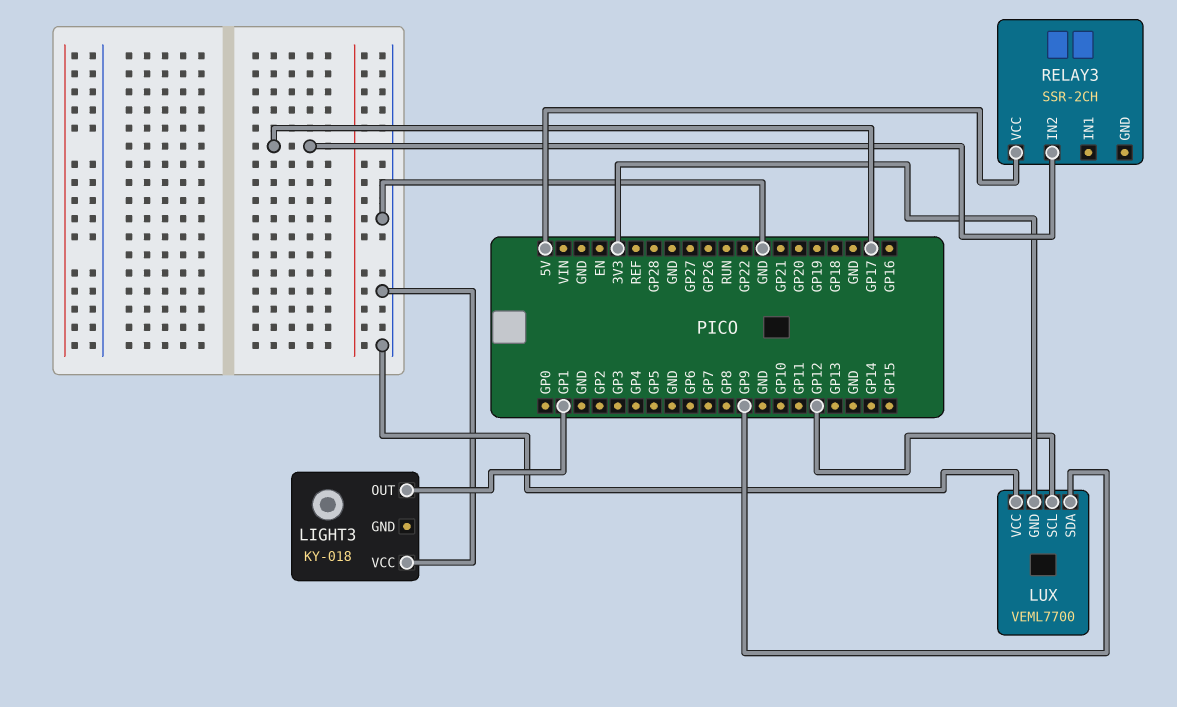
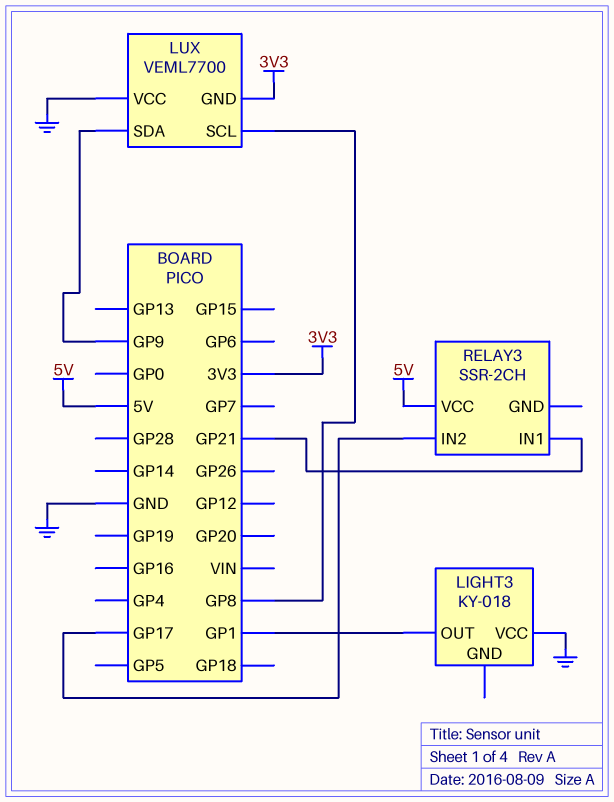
LUX pin SCL: GP12 -> GP8
RELAY3 pin IN1: none -> GP21

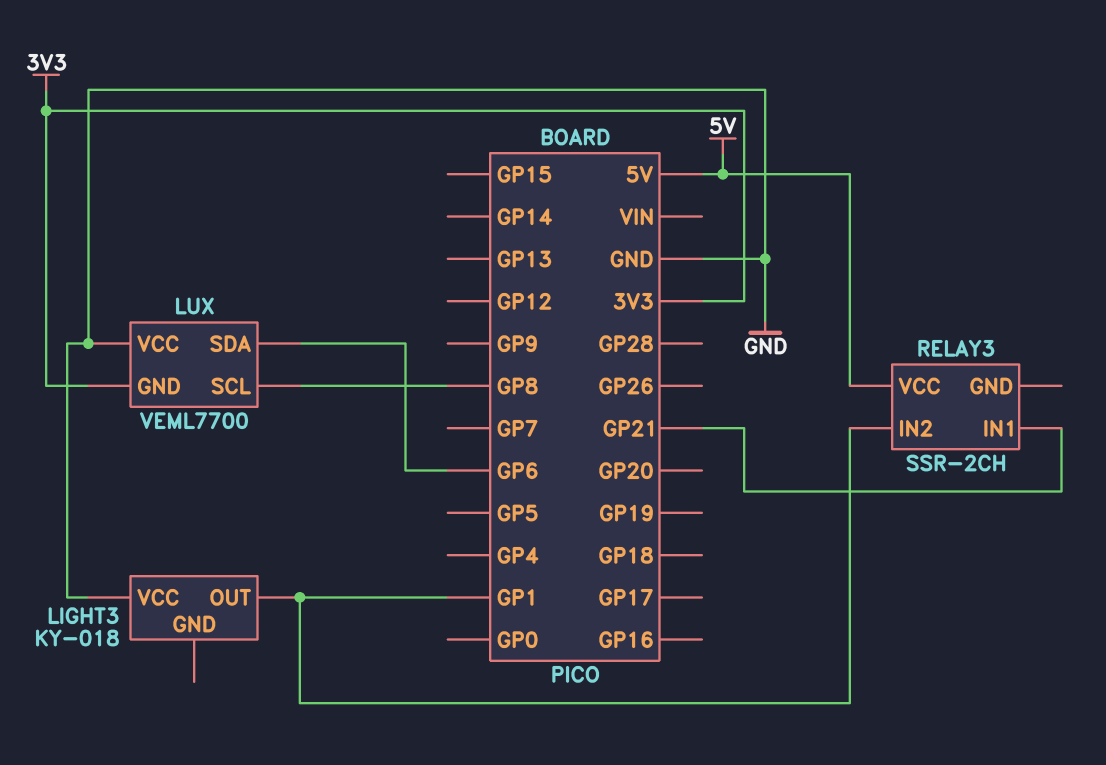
LUX pin SDA: GP9 -> GP6
RELAY3 pin IN2: GP17 -> GP1

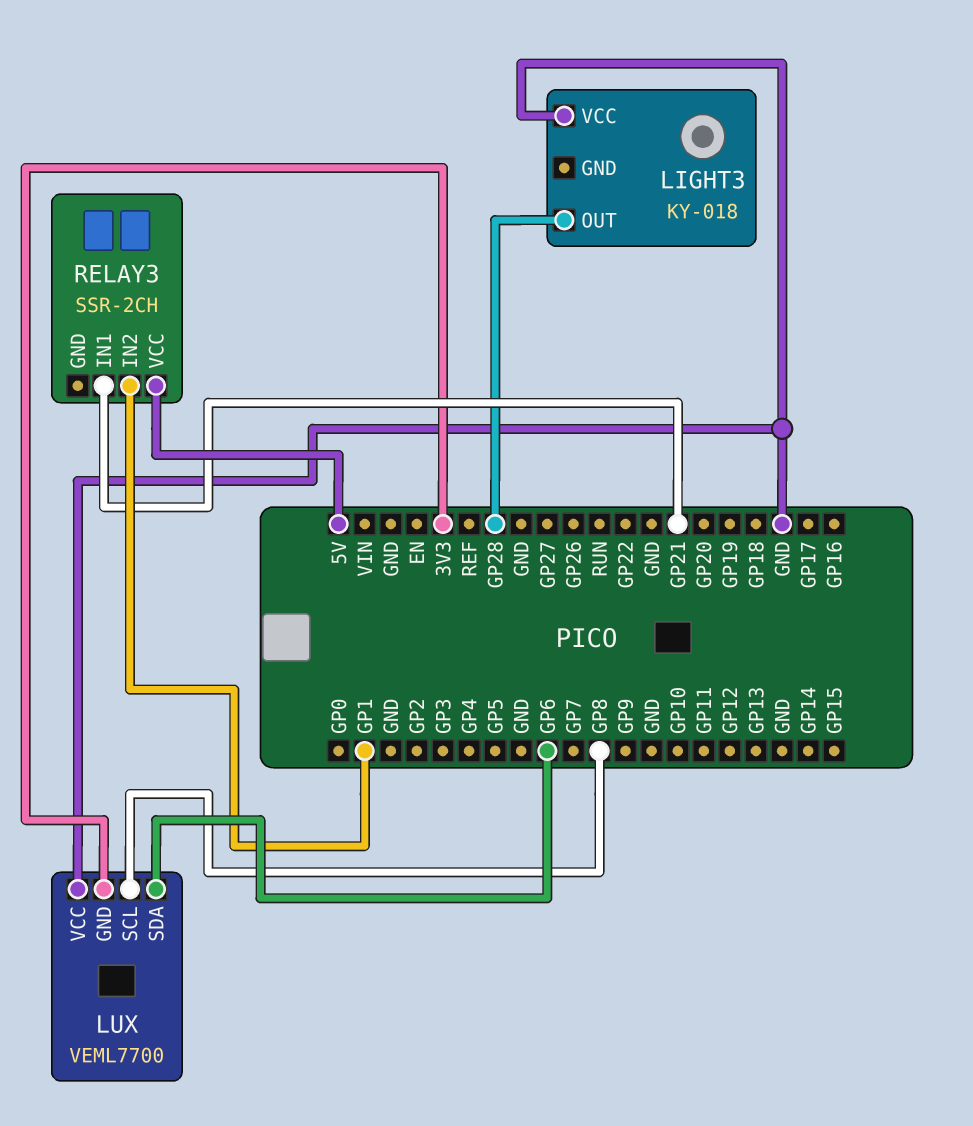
LIGHT3 pin OUT: GP1 -> GP28

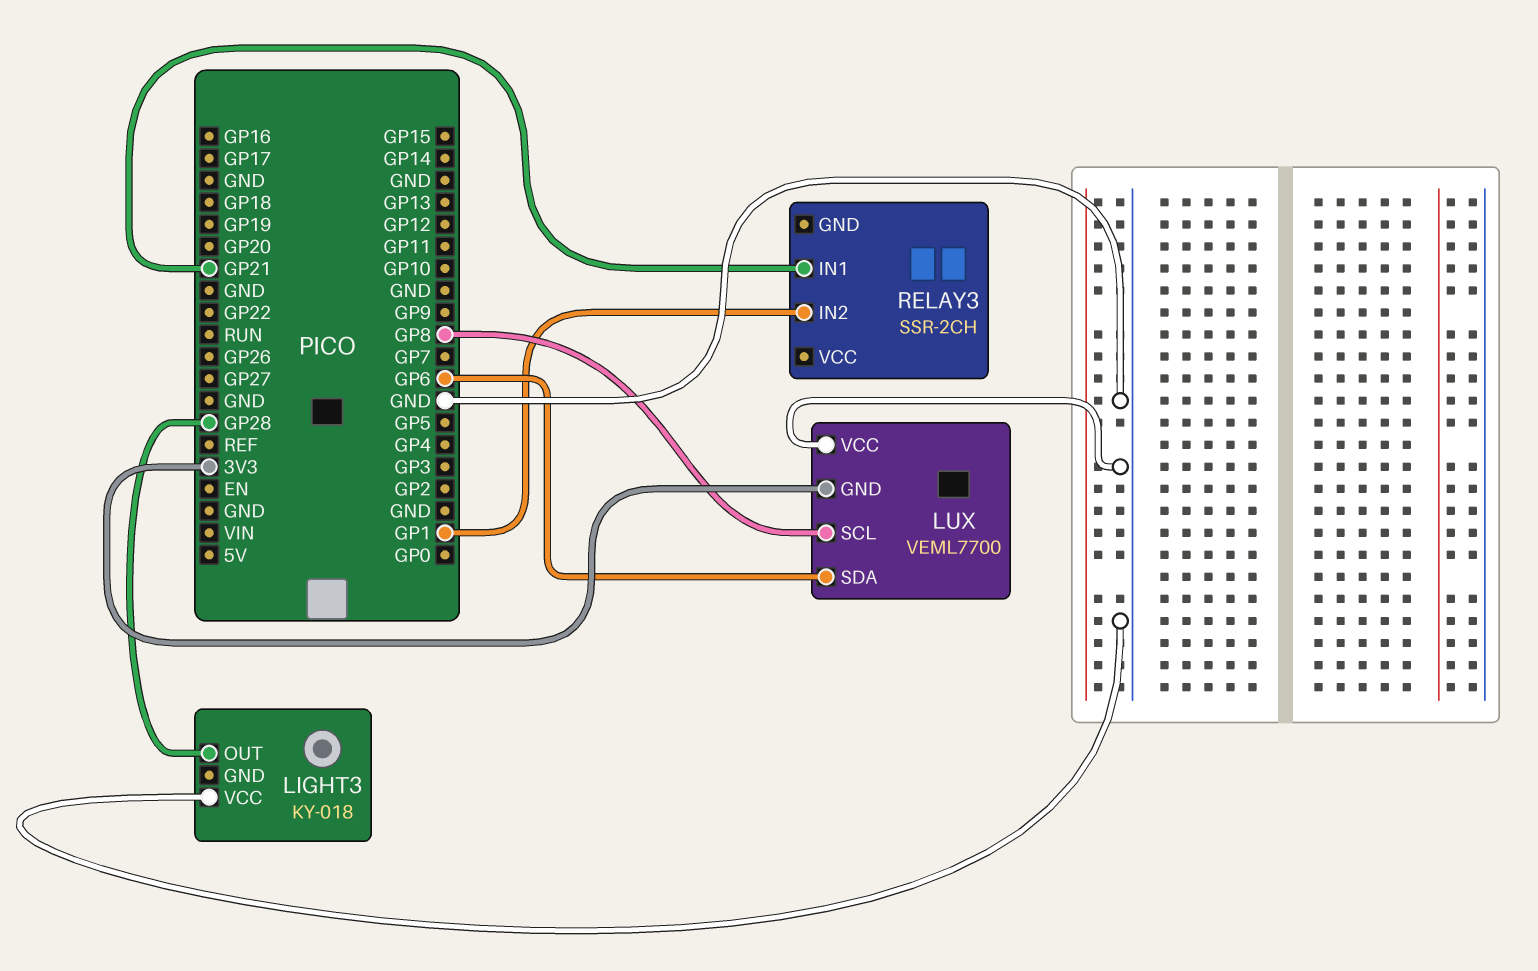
RELAY3 pin VCC: 5V -> none

